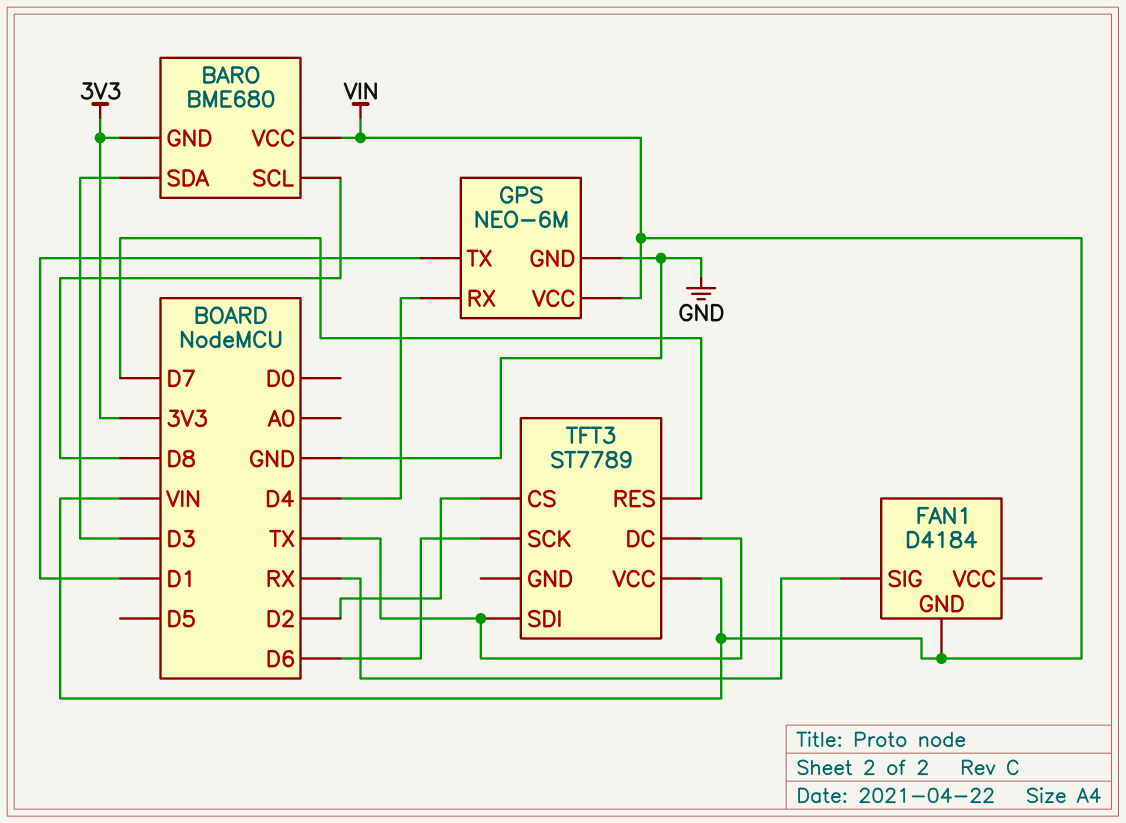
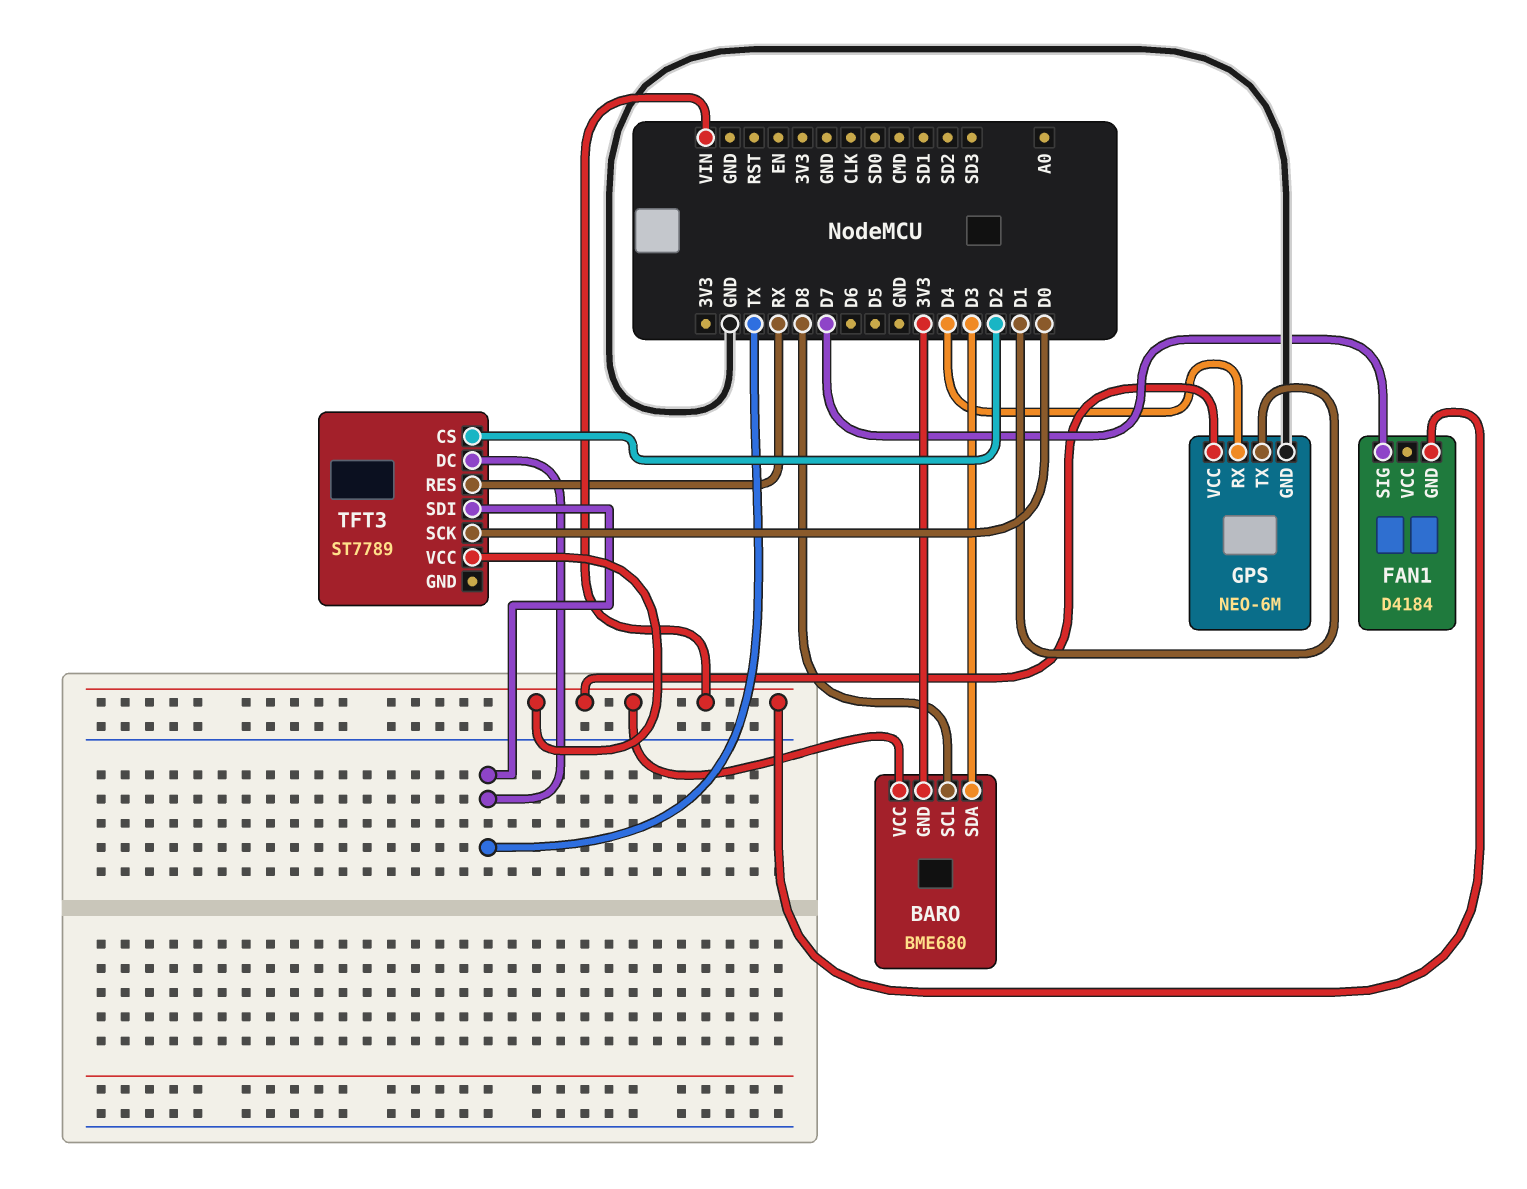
FAN1 pin SIG: RX -> D7
TFT3 pin RES: D7 -> RX
TFT3 pin SCK: D6 -> D0

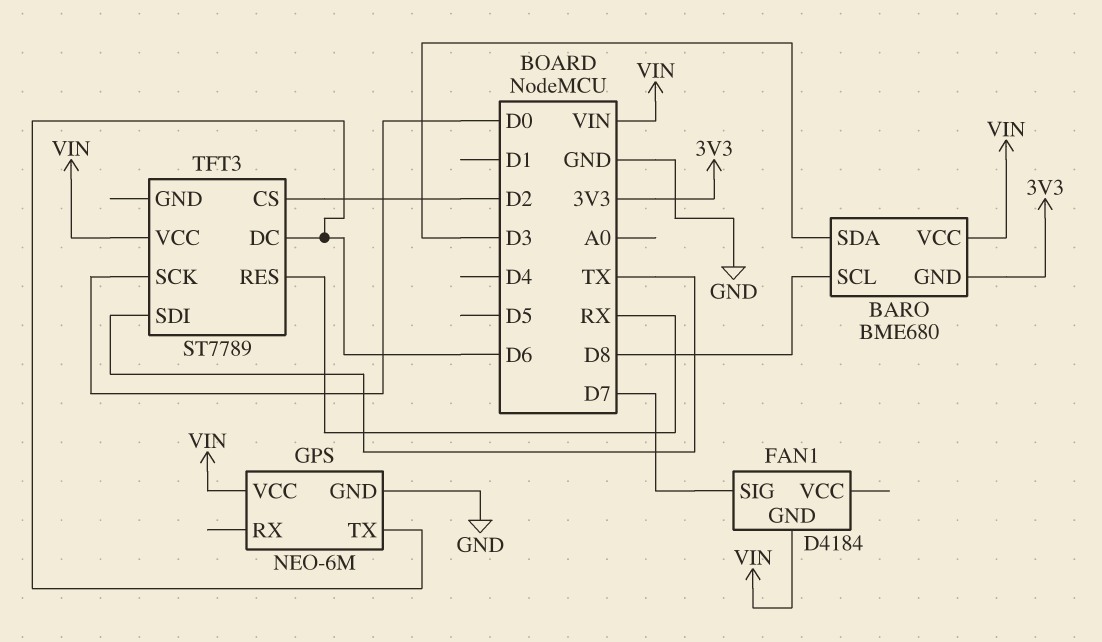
GPS pin RX: D4 -> none
GPS pin TX: D1 -> D6
TFT3 pin DC: TX -> D6

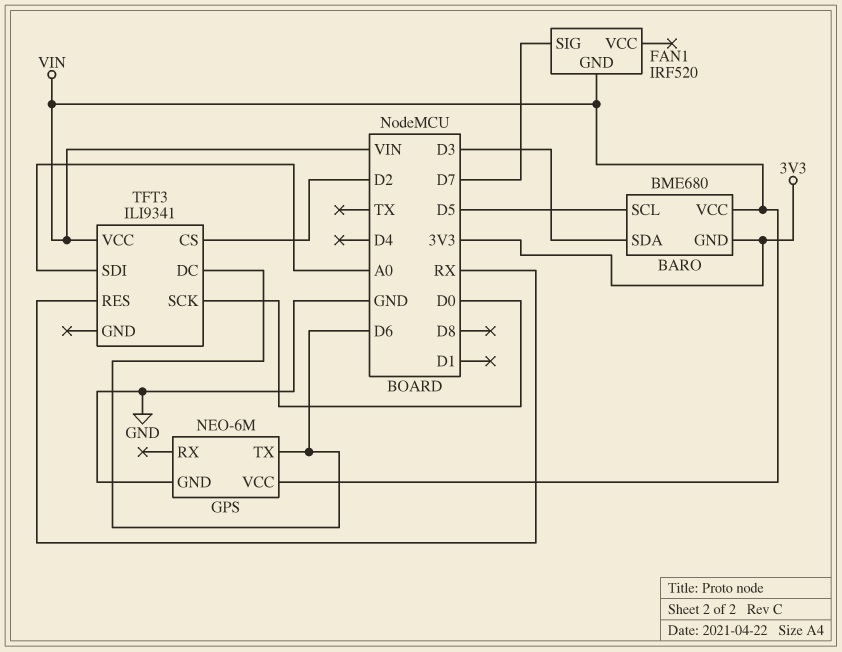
BARO pin SCL: D8 -> D5
FAN1: D4184 -> IRF520
TFT3: ST7789 -> ILI9341
TFT3 pin SDI: TX -> A0

